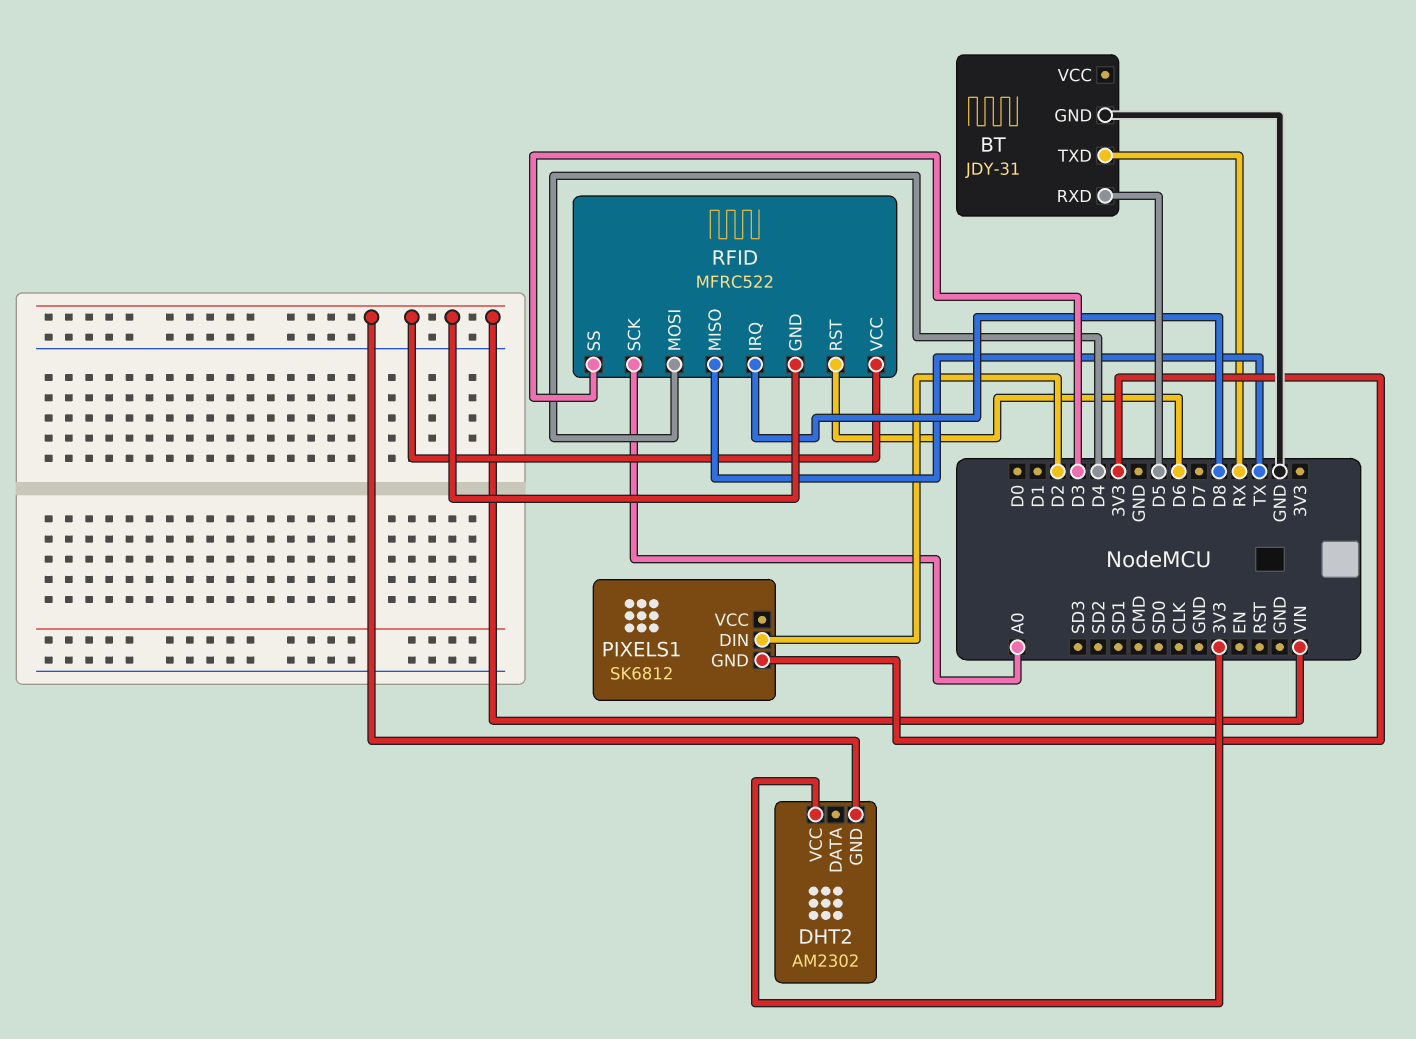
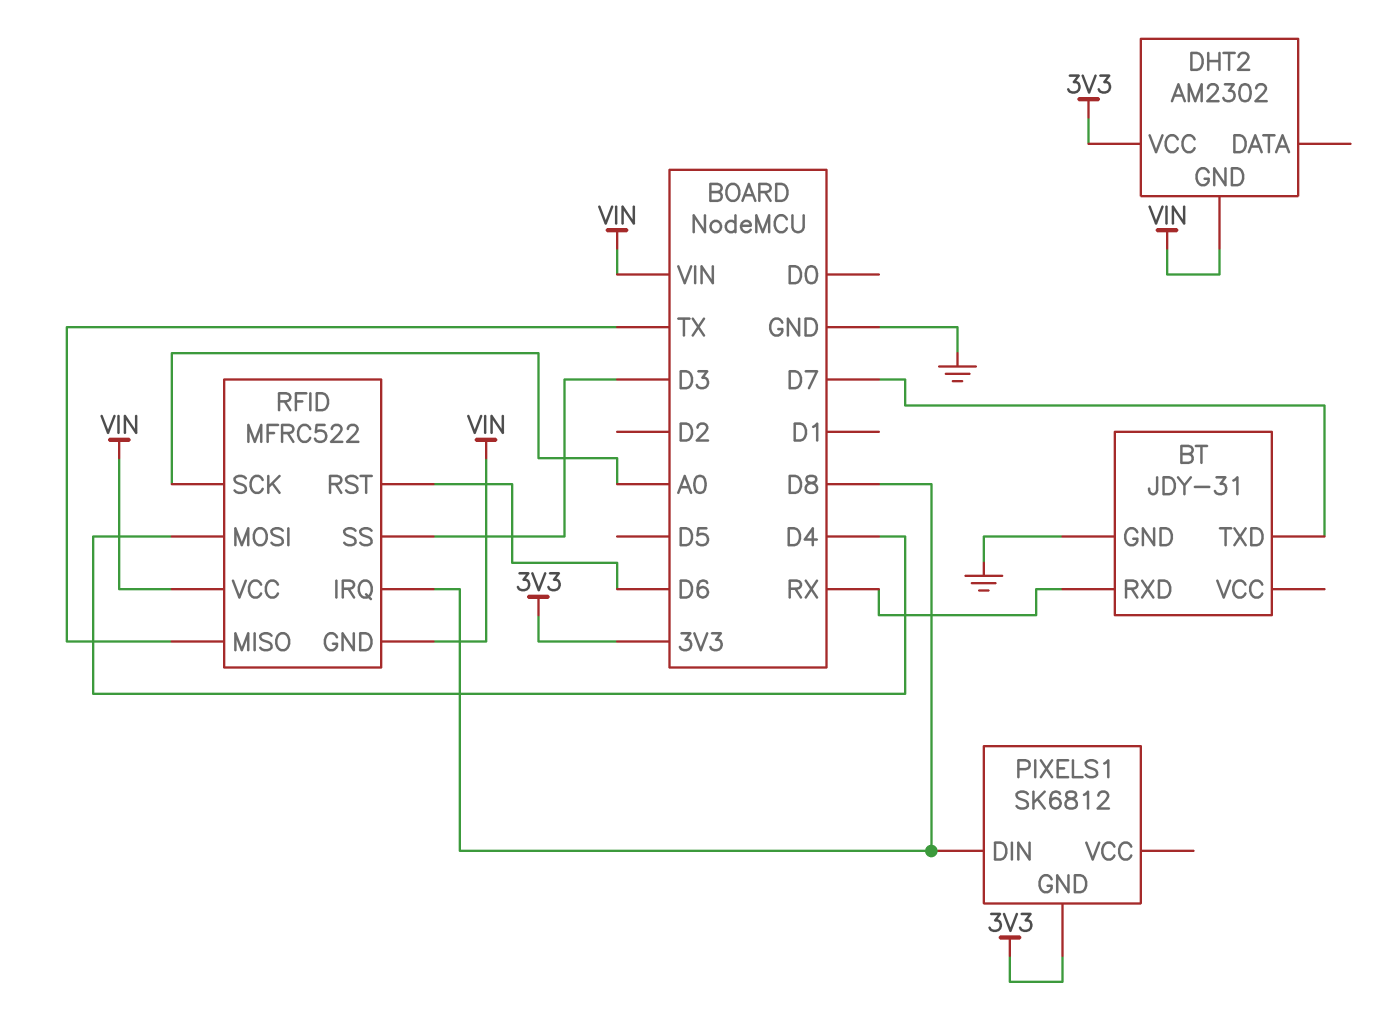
BT pin RXD: D5 -> RX
BT pin TXD: RX -> D7
PIXELS1 pin DIN: D2 -> D8

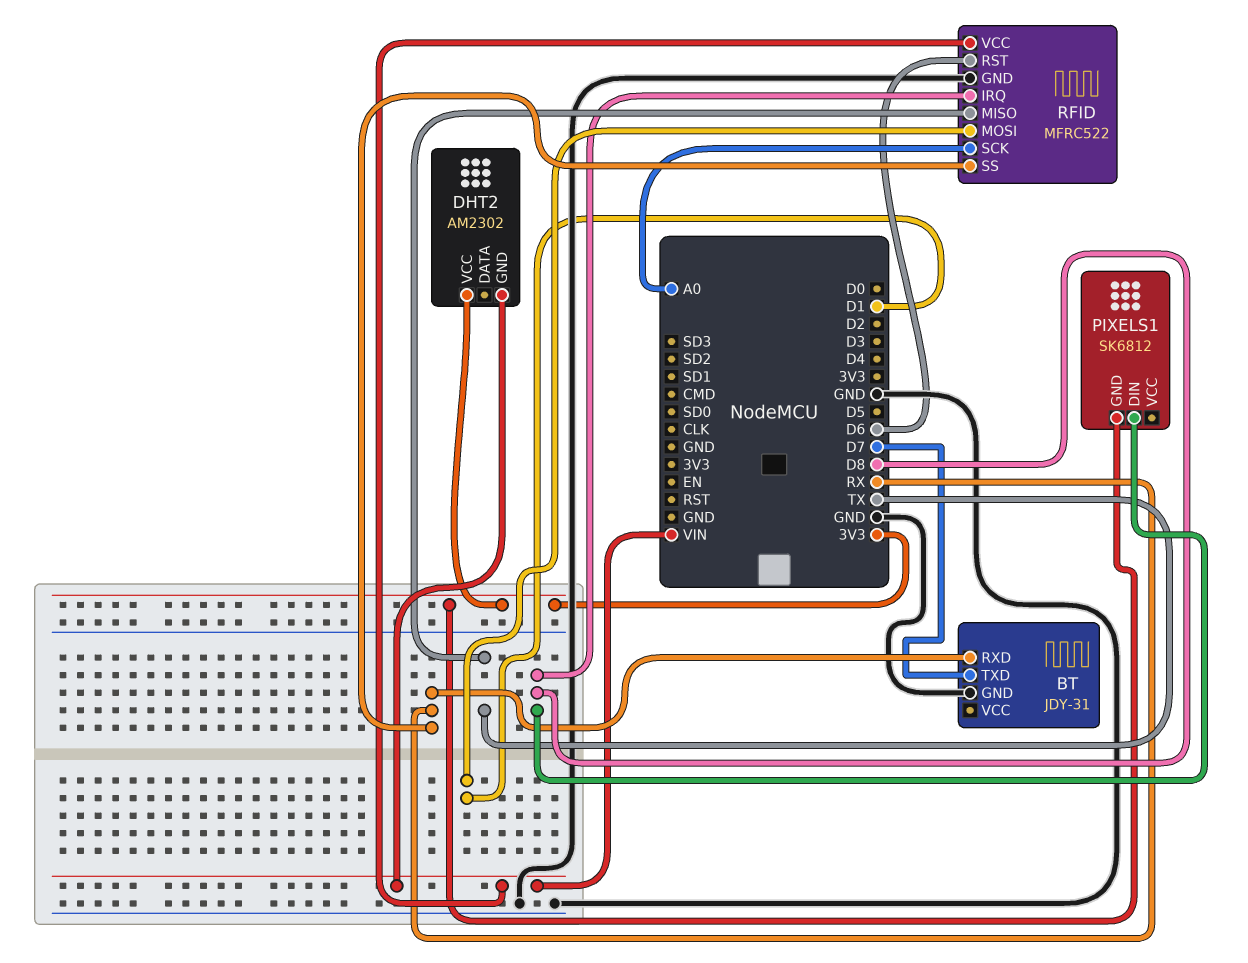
RFID pin GND: VIN -> GND
RFID pin MOSI: D4 -> D1
RFID pin SS: D3 -> RX

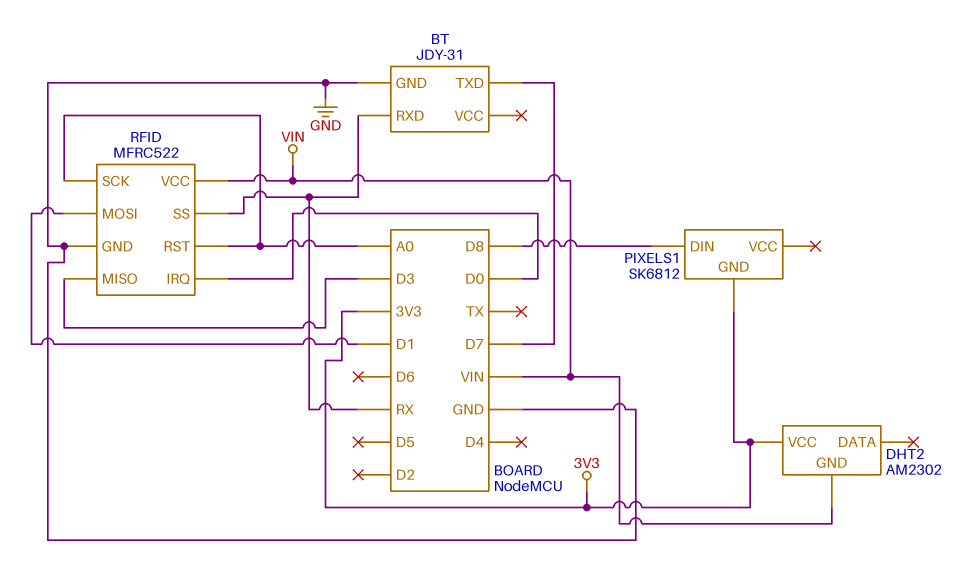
RFID pin IRQ: D8 -> D0
RFID pin MISO: TX -> D3
RFID pin RST: D6 -> A0

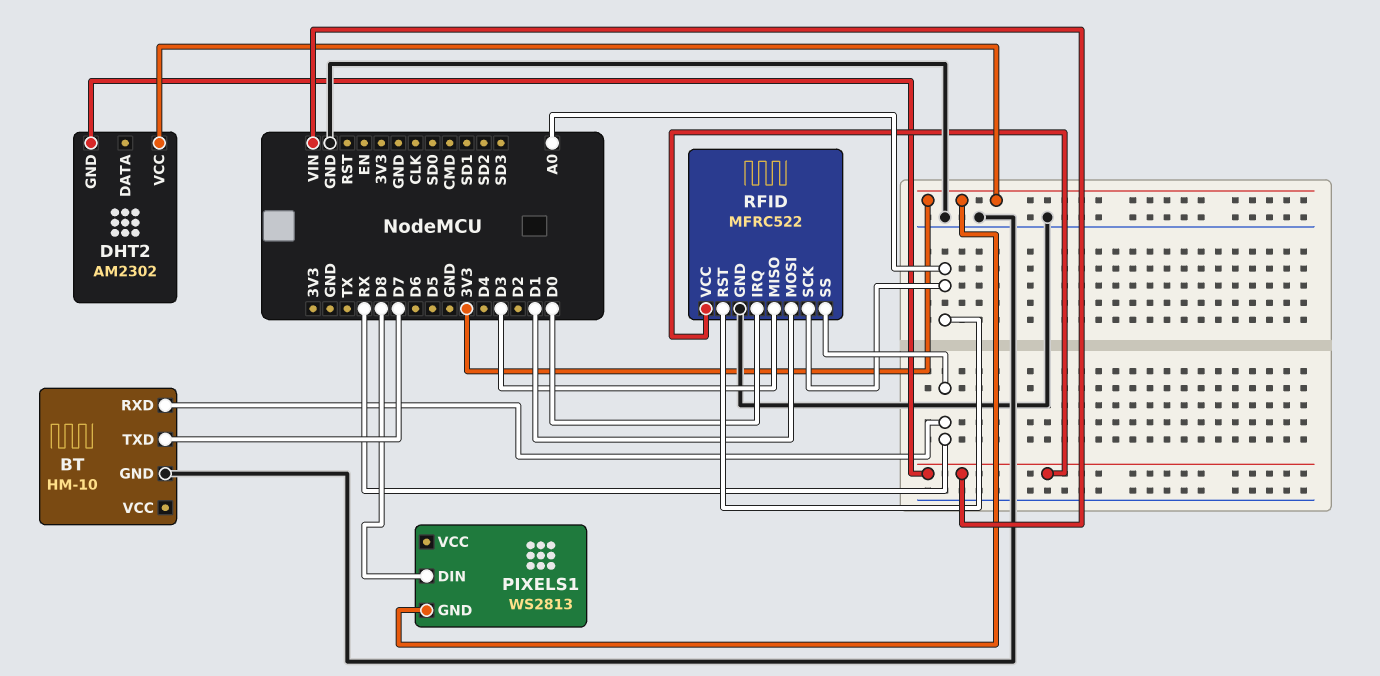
BT: JDY-31 -> HM-10
PIXELS1: SK6812 -> WS2813

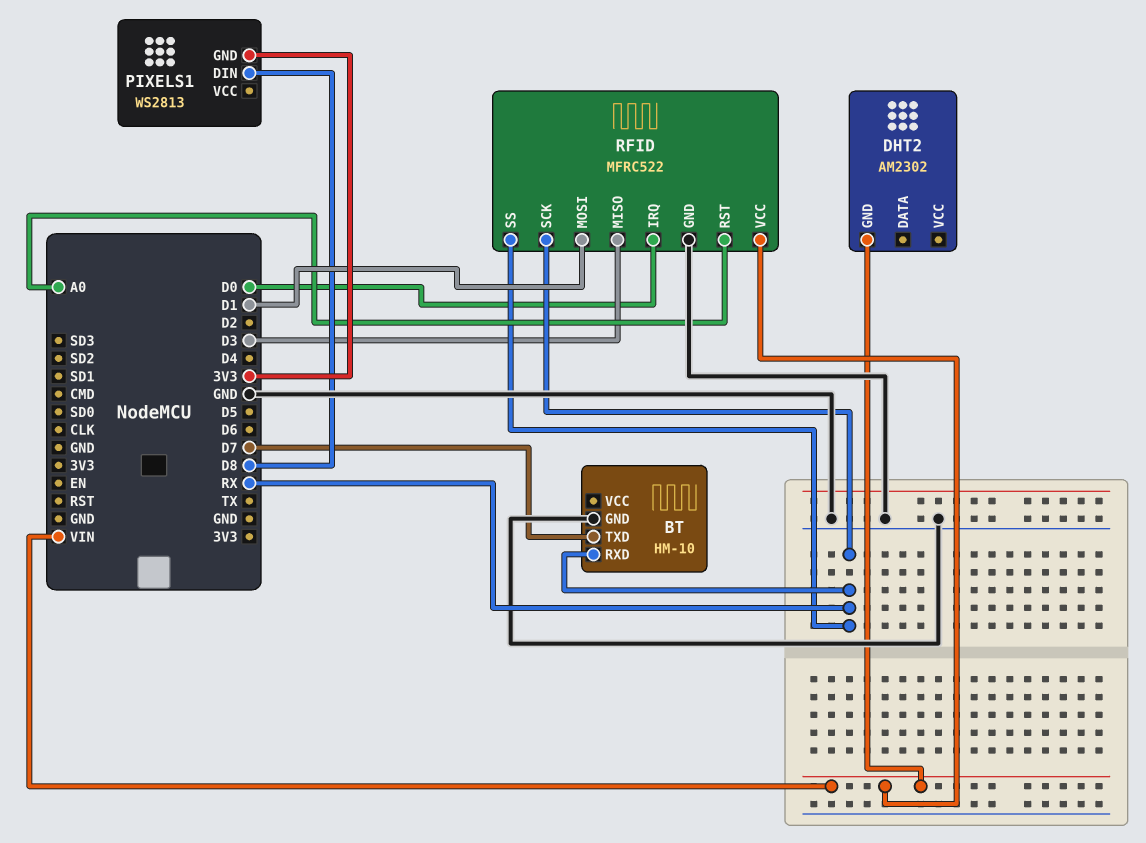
DHT2 pin VCC: 3V3 -> none
RFID pin SCK: A0 -> RX

